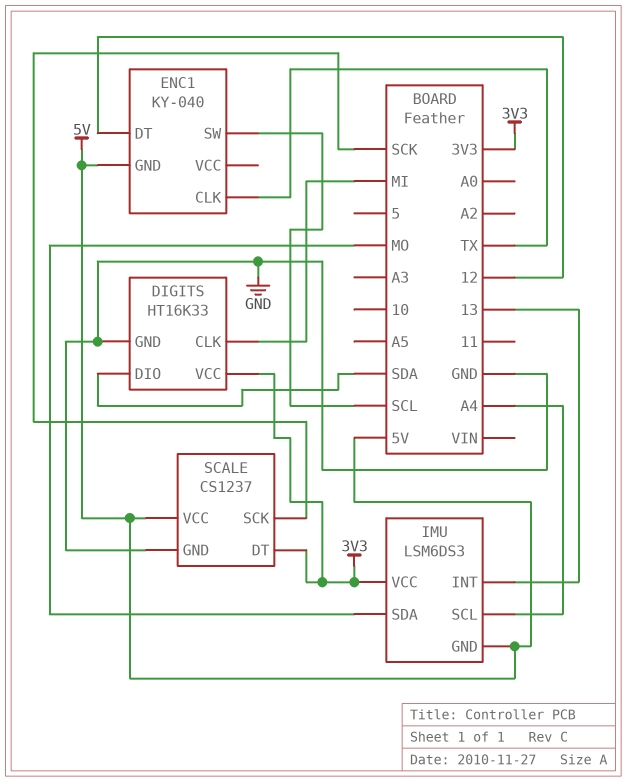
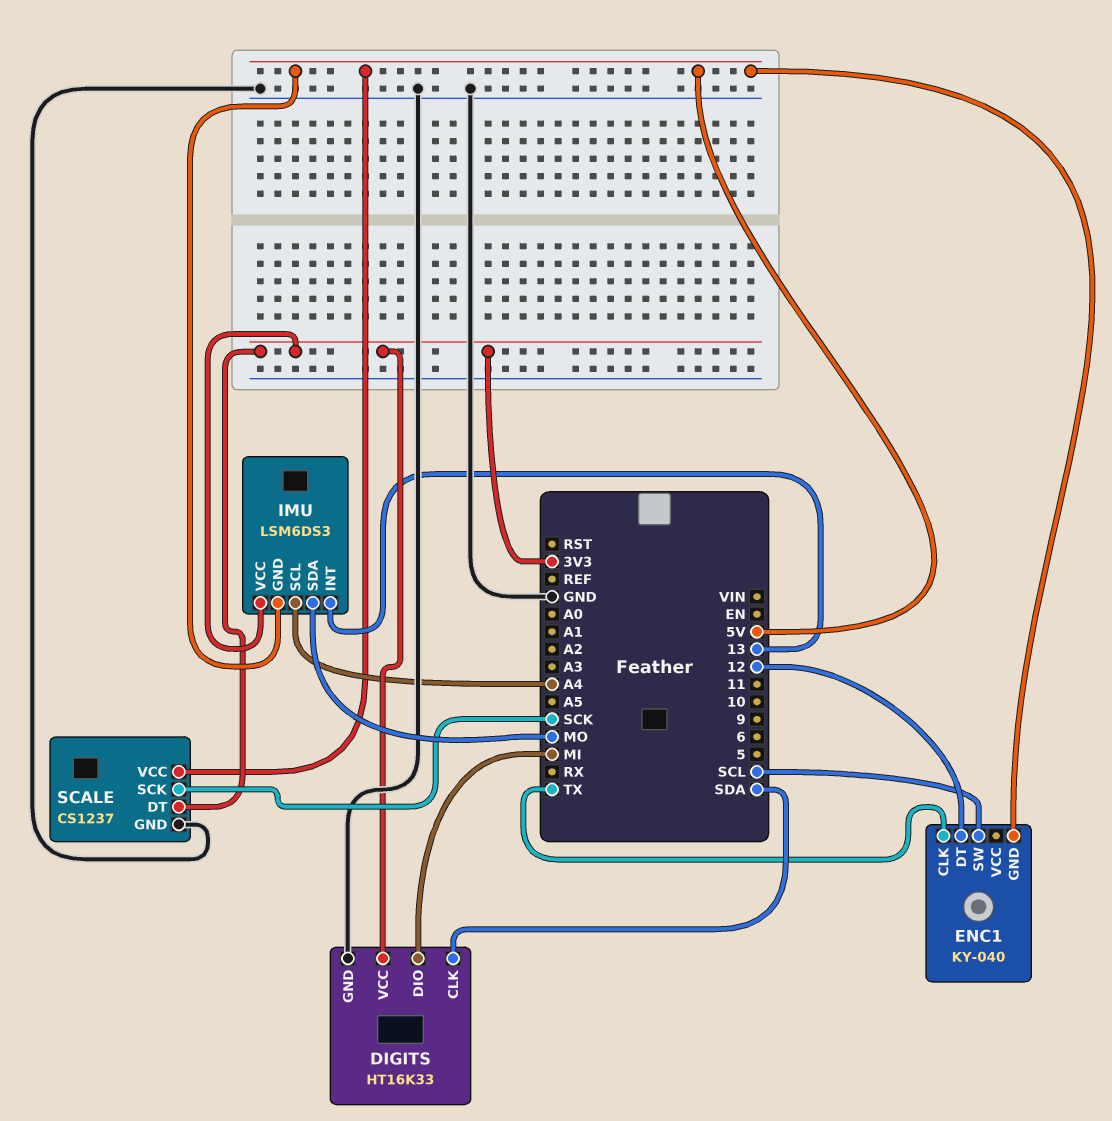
DIGITS pin CLK: MI -> SDA
DIGITS pin DIO: SDA -> MI

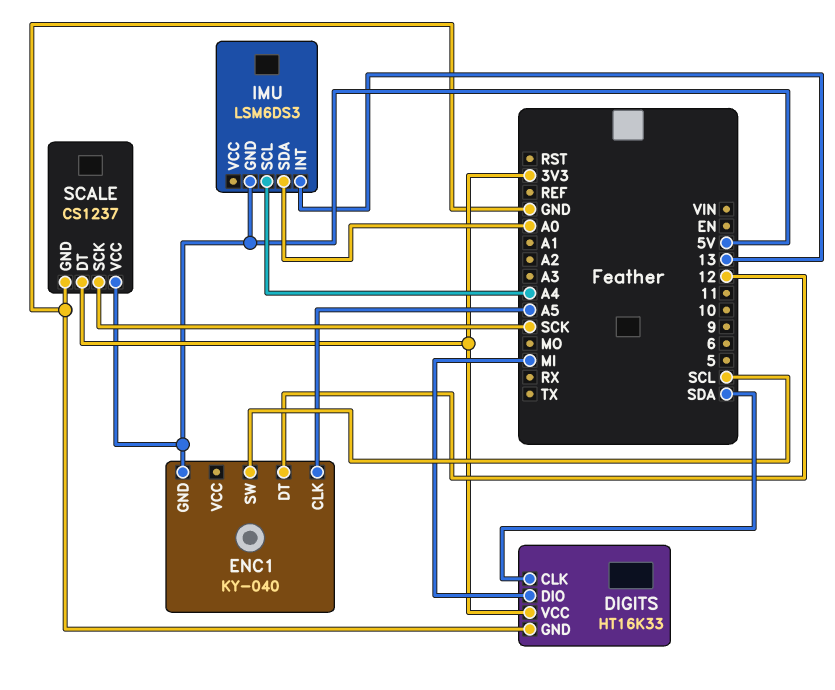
ENC1 pin CLK: TX -> A5
IMU pin SDA: MO -> A0
IMU pin VCC: 3V3 -> none

